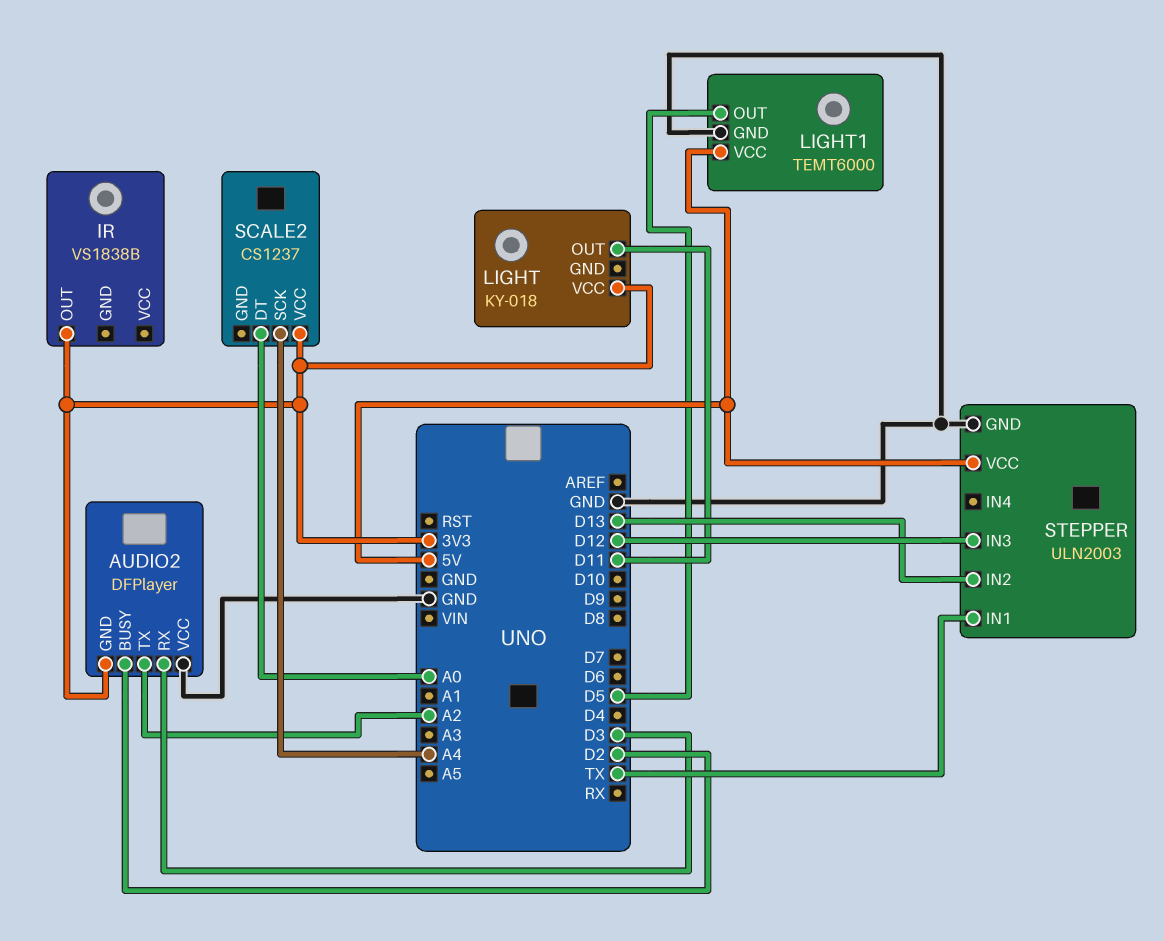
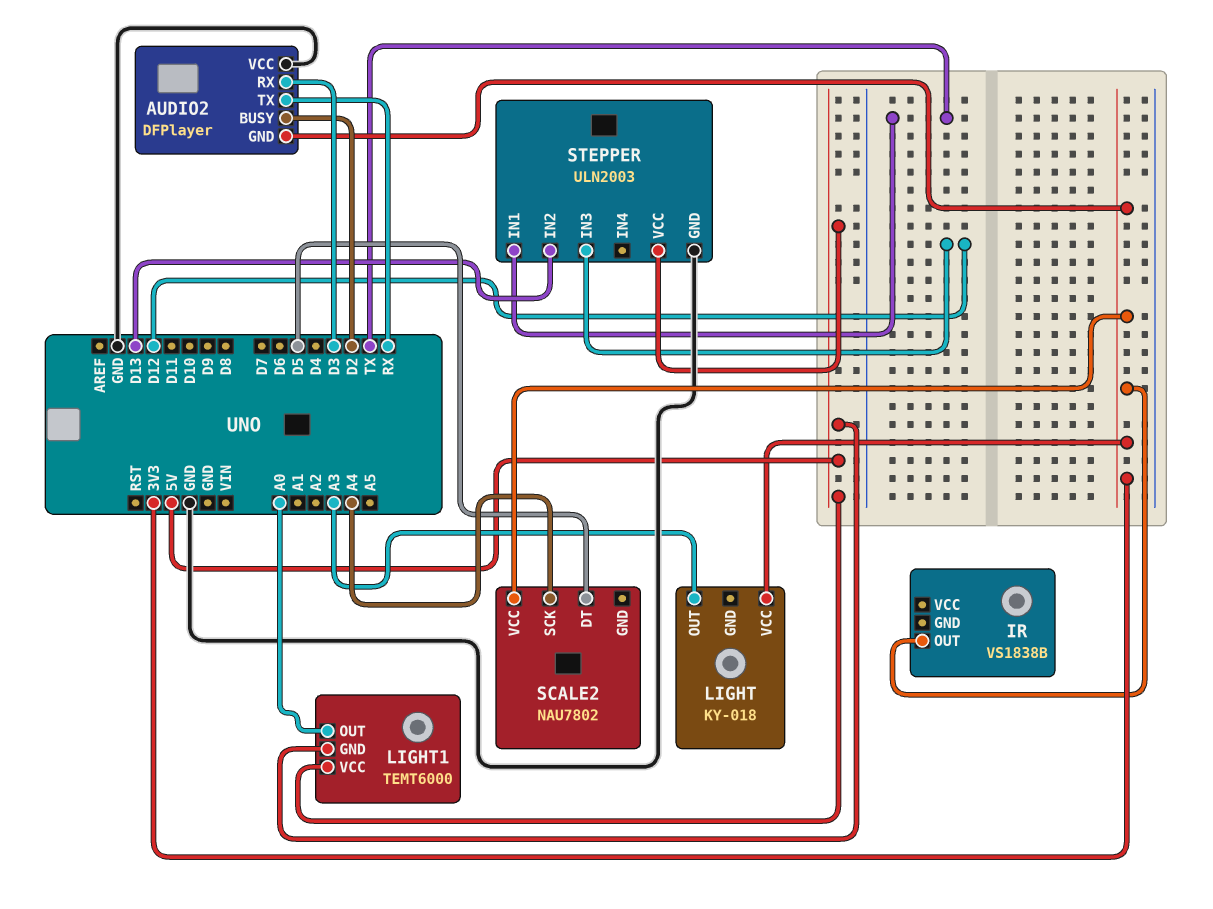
AUDIO2 pin TX: A2 -> RX
LIGHT pin OUT: D11 -> A3
LIGHT1 pin GND: GND -> 5V
LIGHT1 pin OUT: D5 -> A0
SCALE2: CS1237 -> NAU7802
SCALE2 pin DT: A0 -> D5

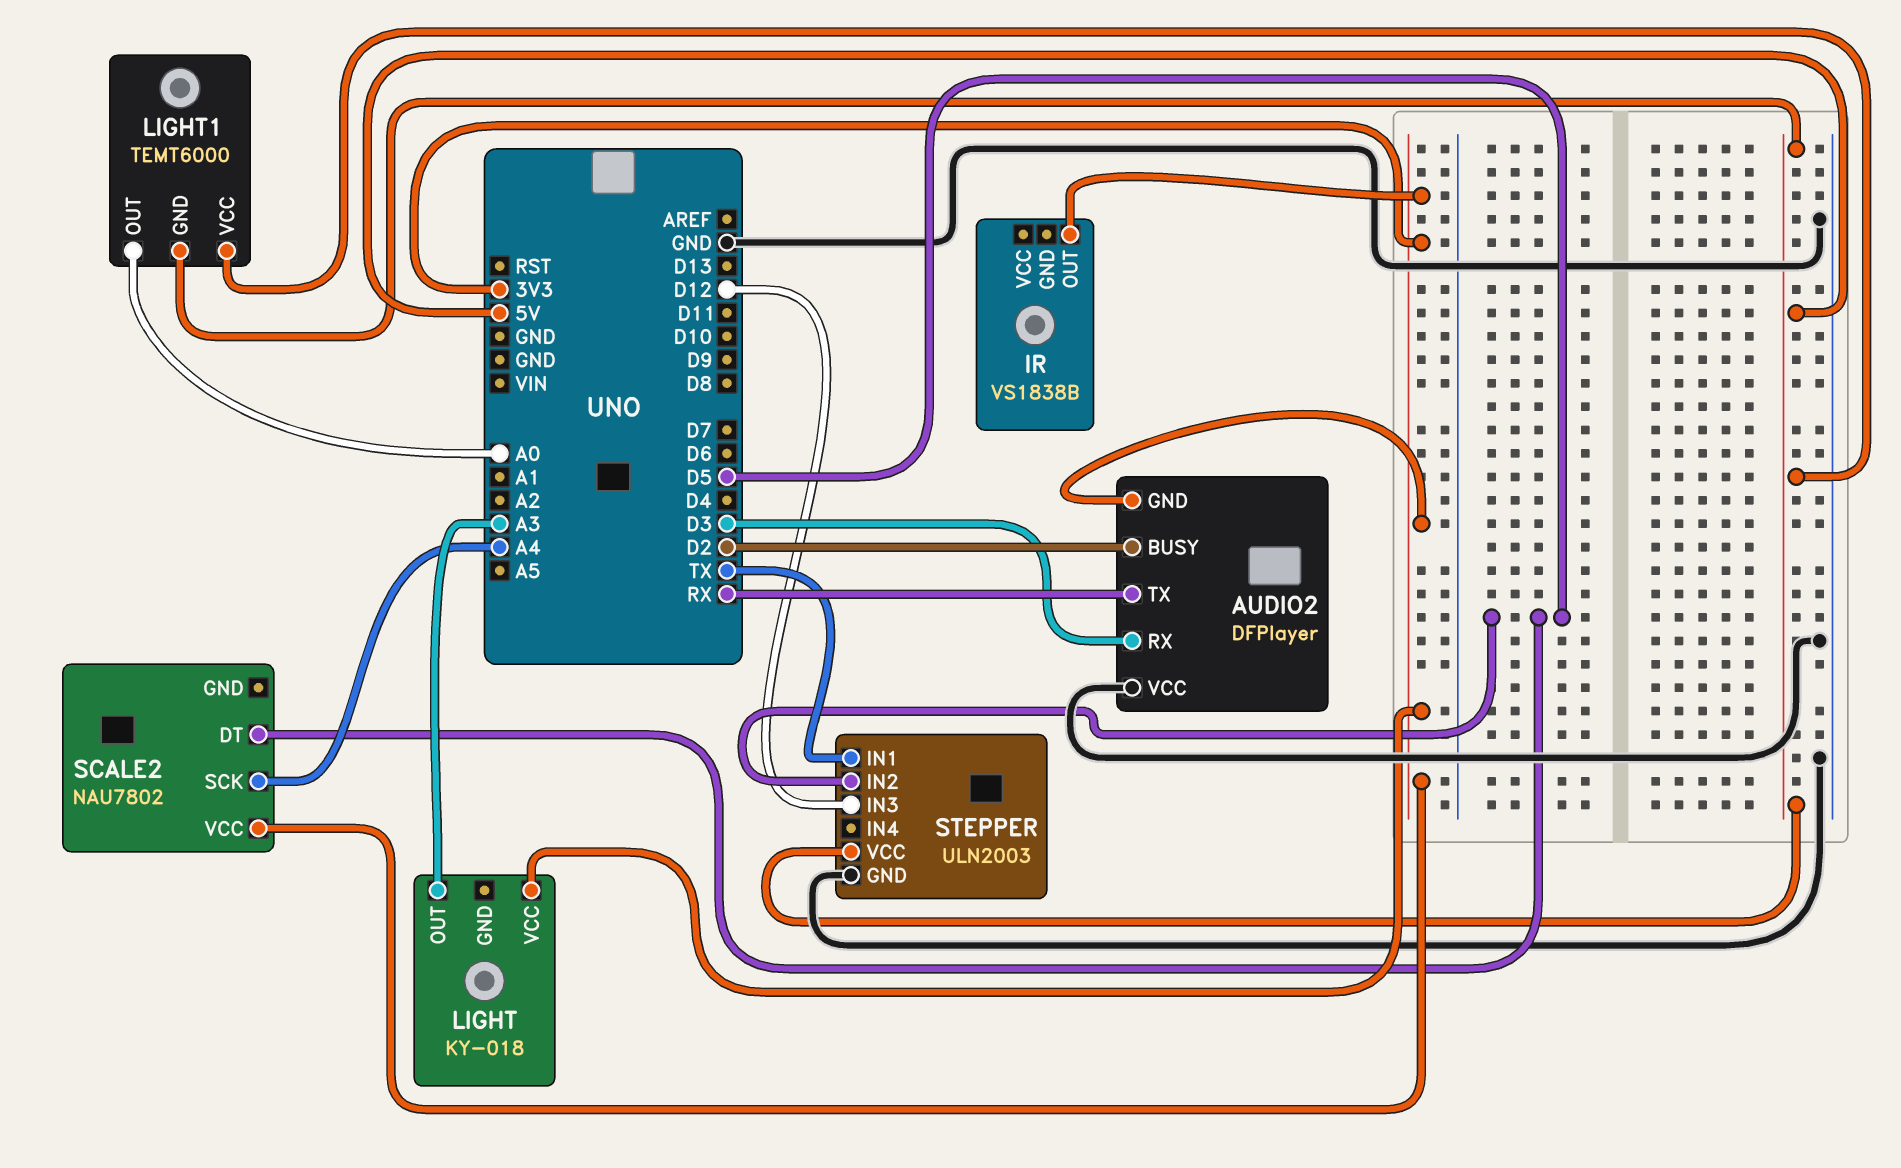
STEPPER pin IN2: D13 -> D5

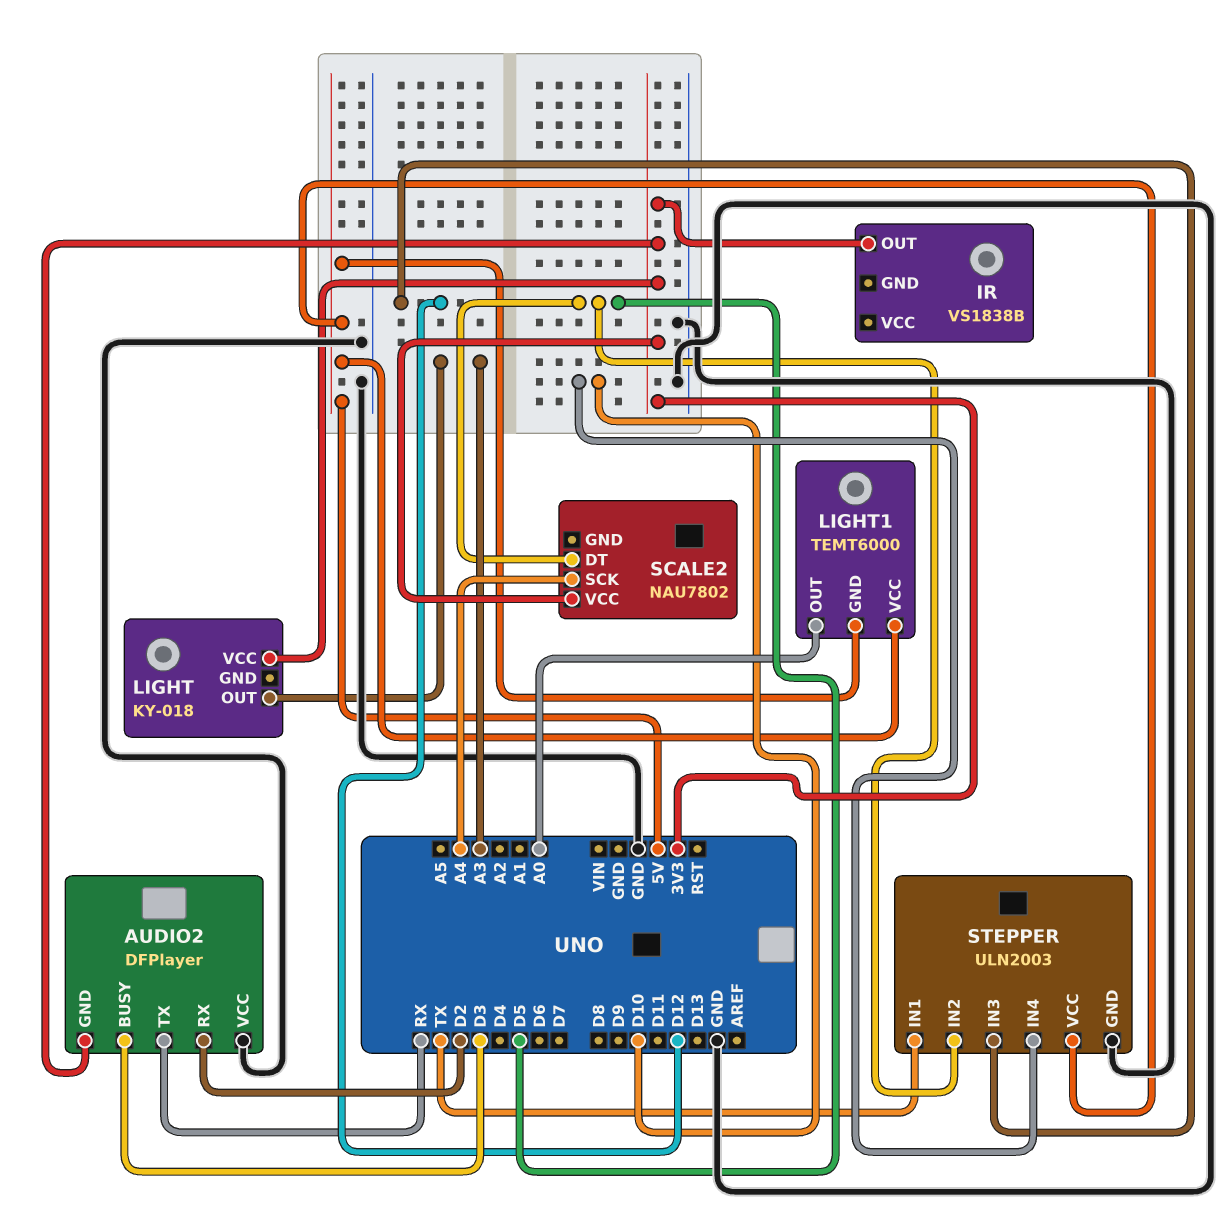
AUDIO2 pin BUSY: D2 -> D3
AUDIO2 pin RX: D3 -> D2
STEPPER pin IN4: none -> D10

